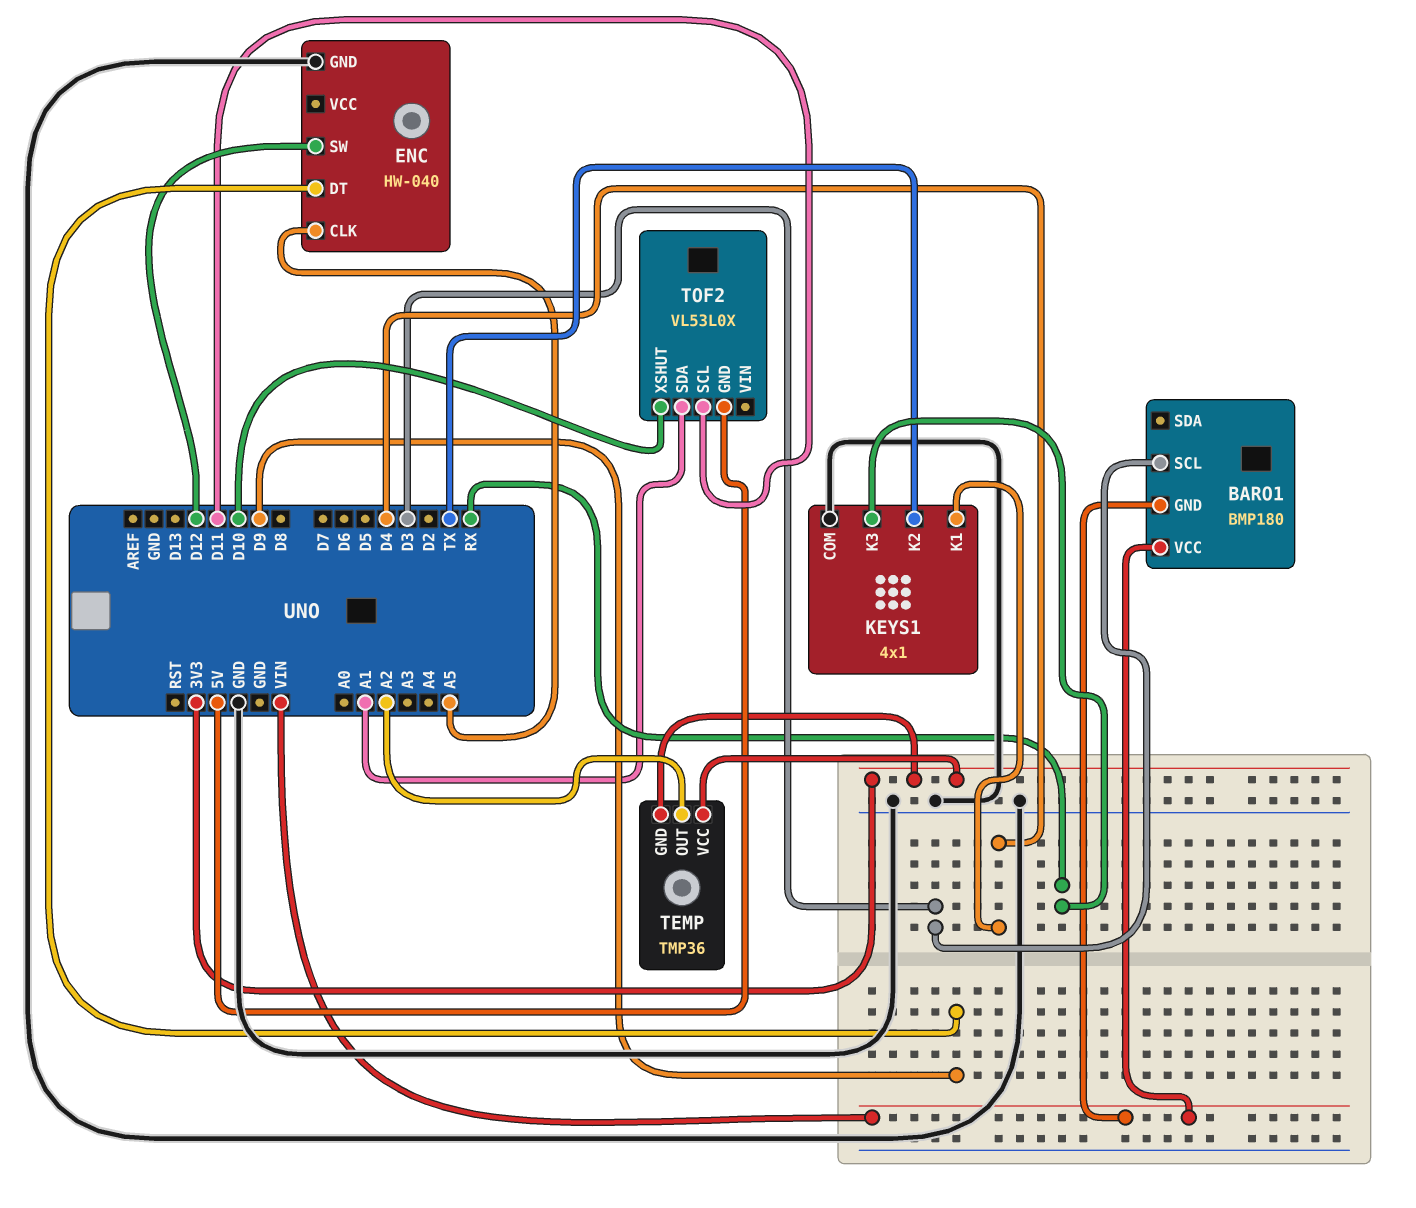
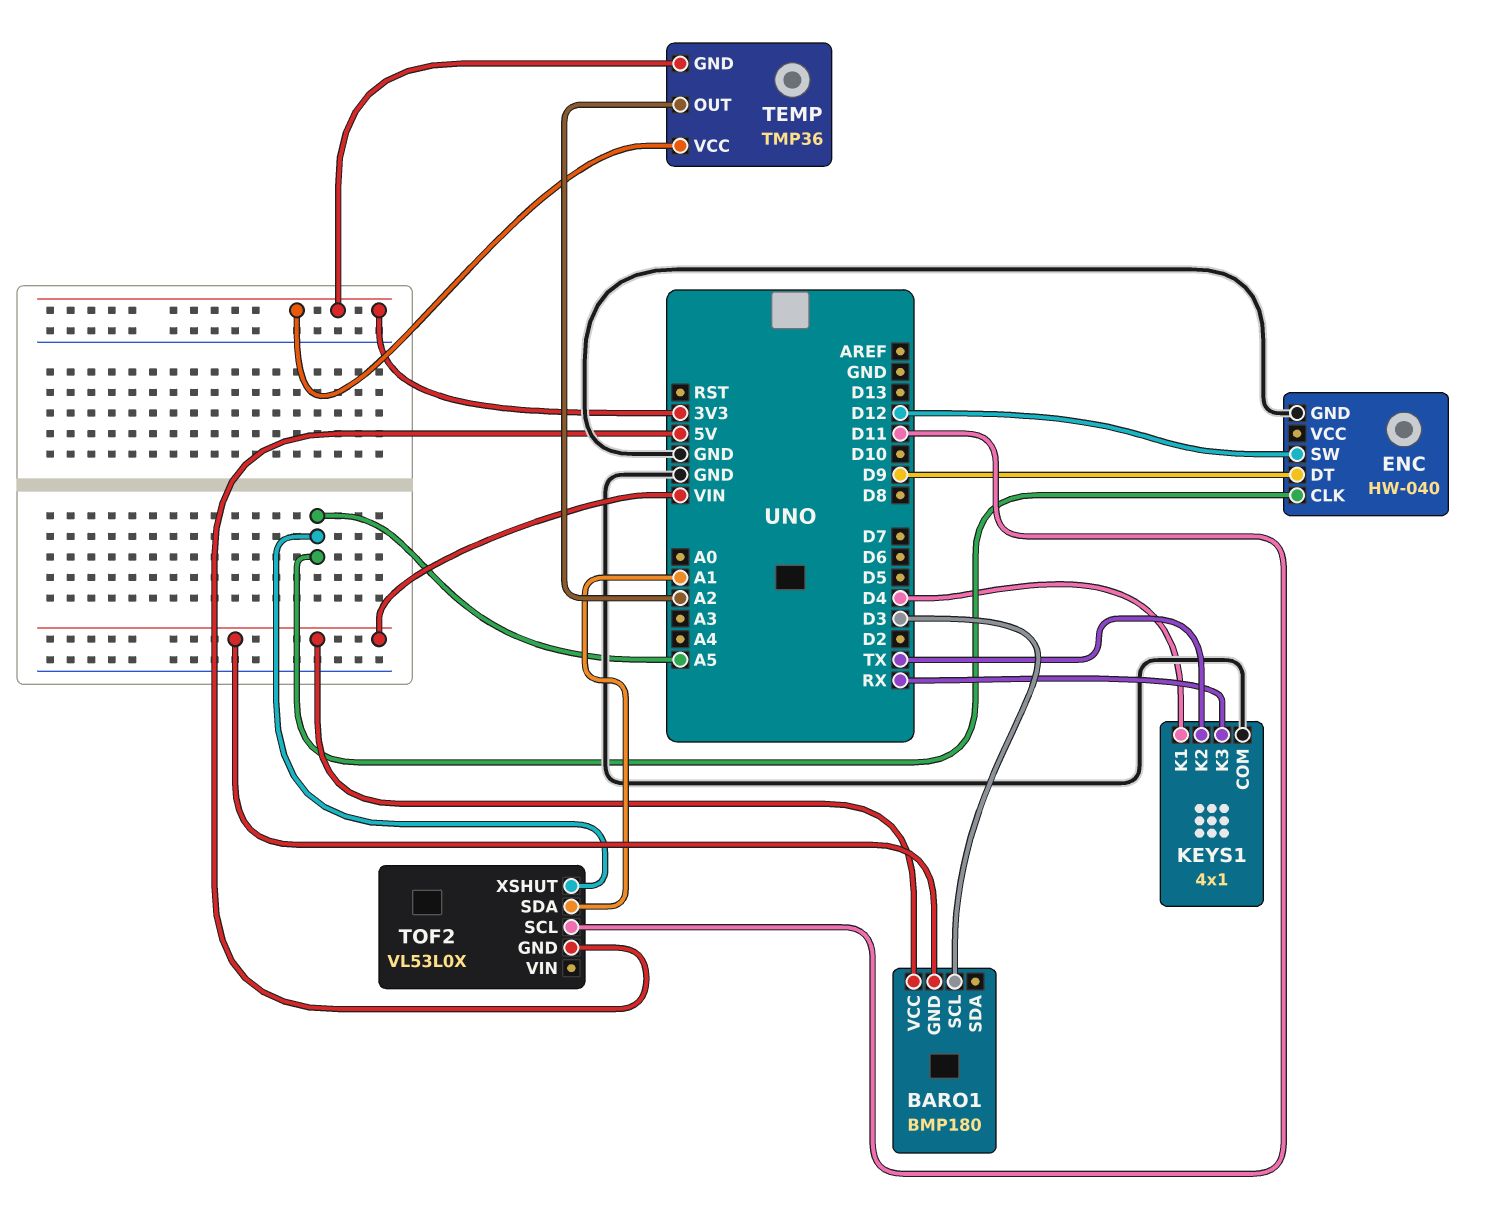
TOF2 pin XSHUT: D10 -> A5

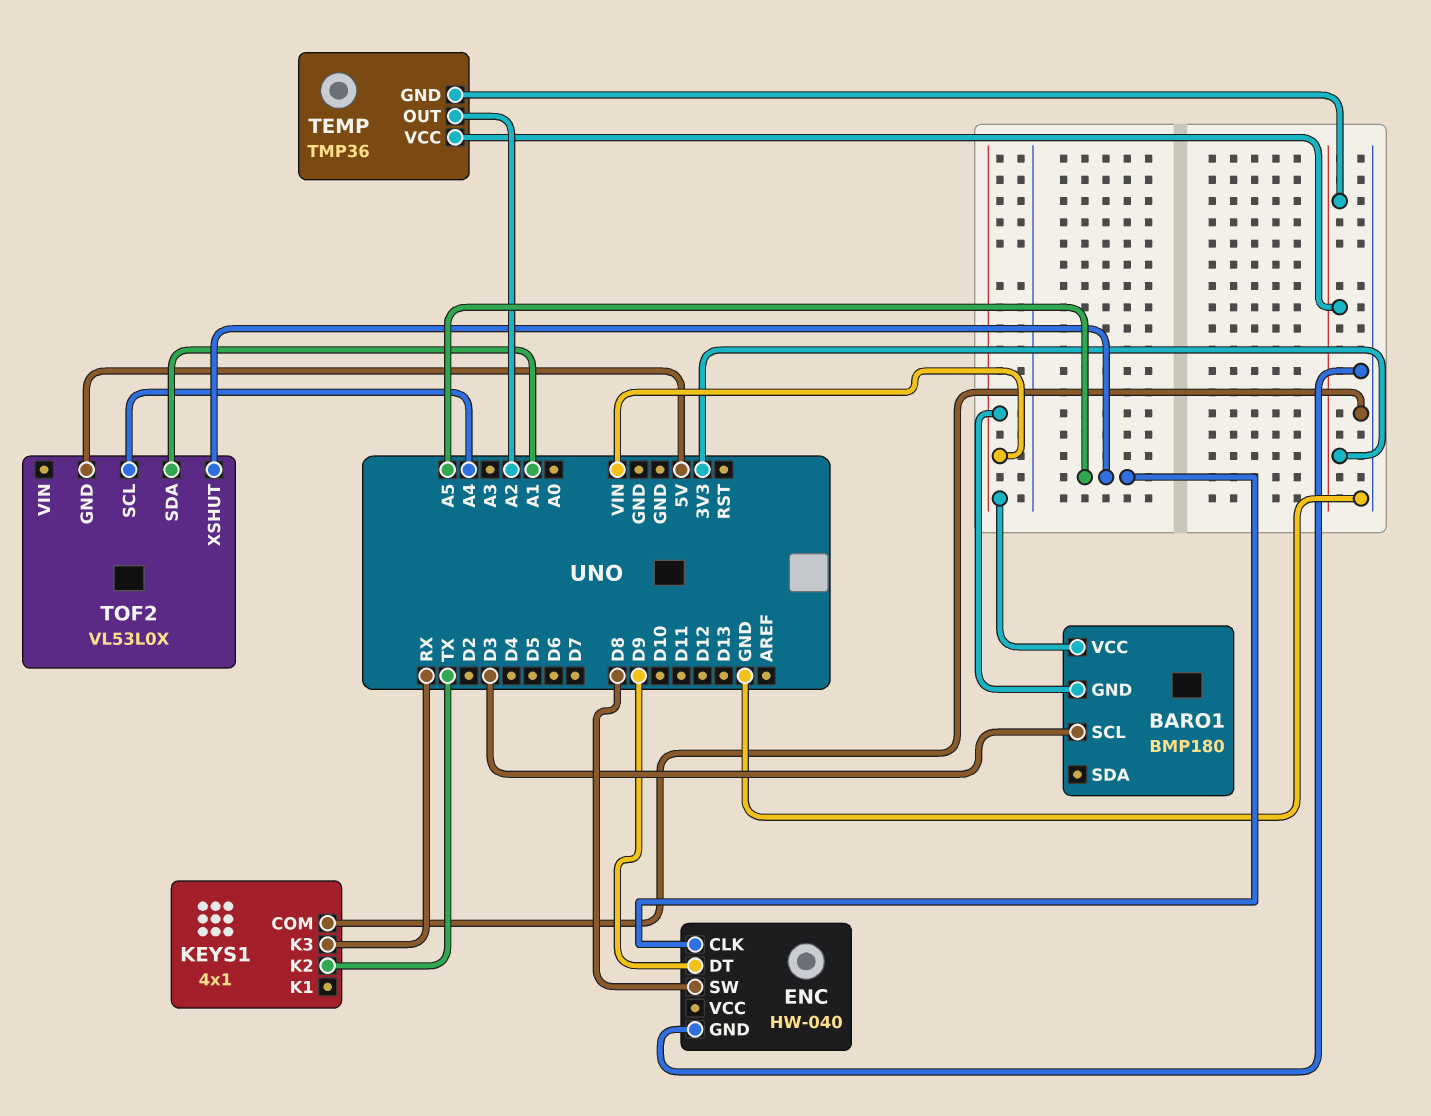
ENC pin SW: D12 -> D8
KEYS1 pin K1: D4 -> none
TOF2 pin SCL: D11 -> A4

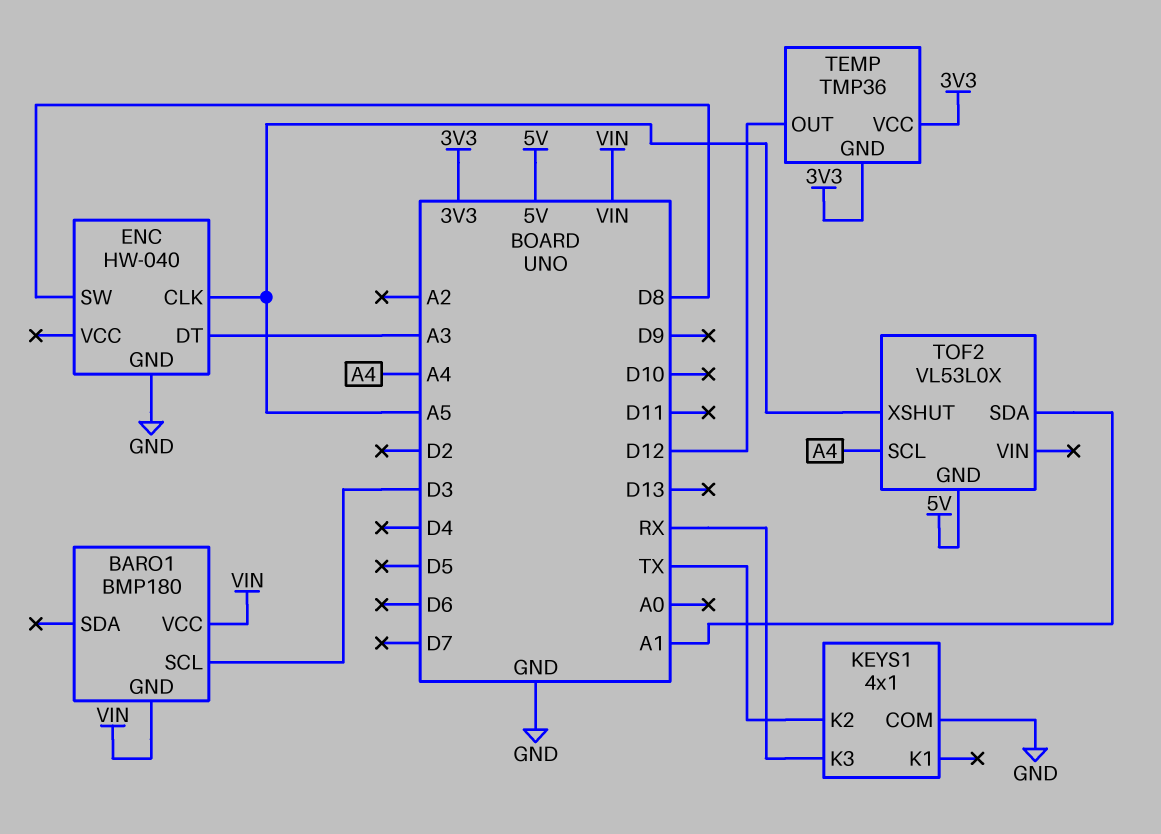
ENC pin DT: D9 -> A3
TEMP pin OUT: A2 -> D12

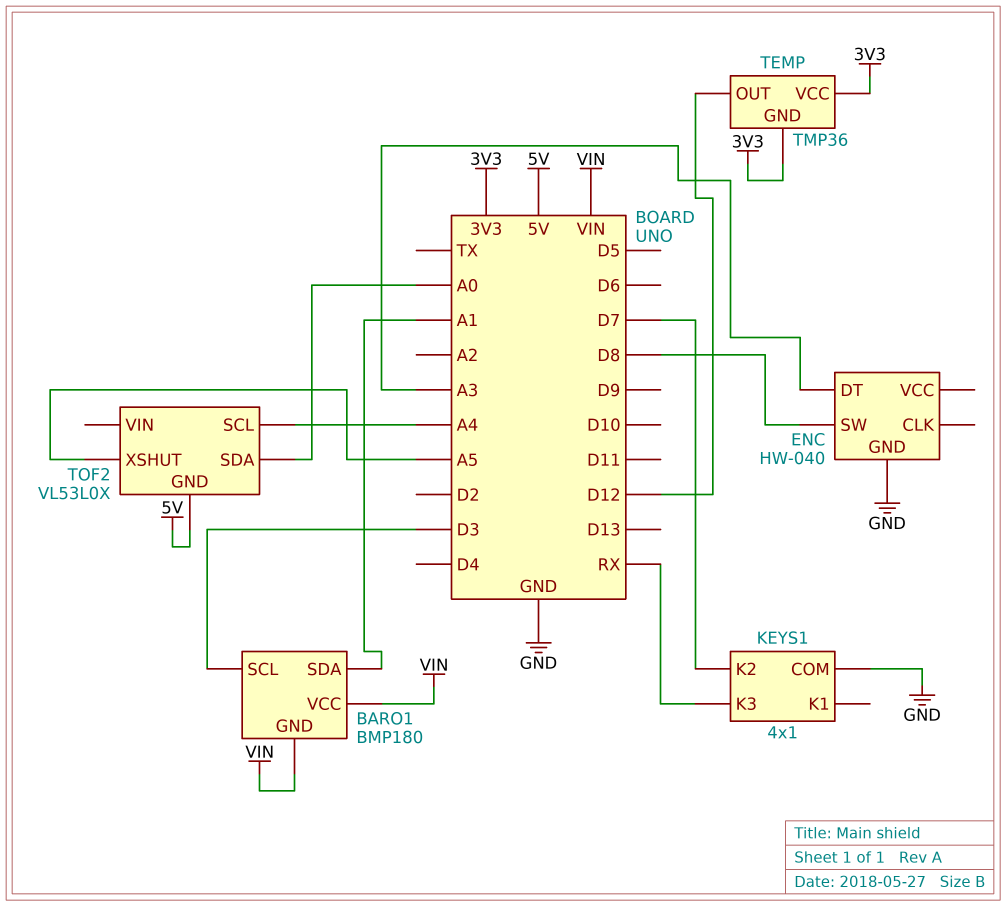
BARO1 pin SDA: none -> A1
ENC pin CLK: A5 -> none
KEYS1 pin K2: TX -> D7
TOF2 pin SDA: A1 -> A0

